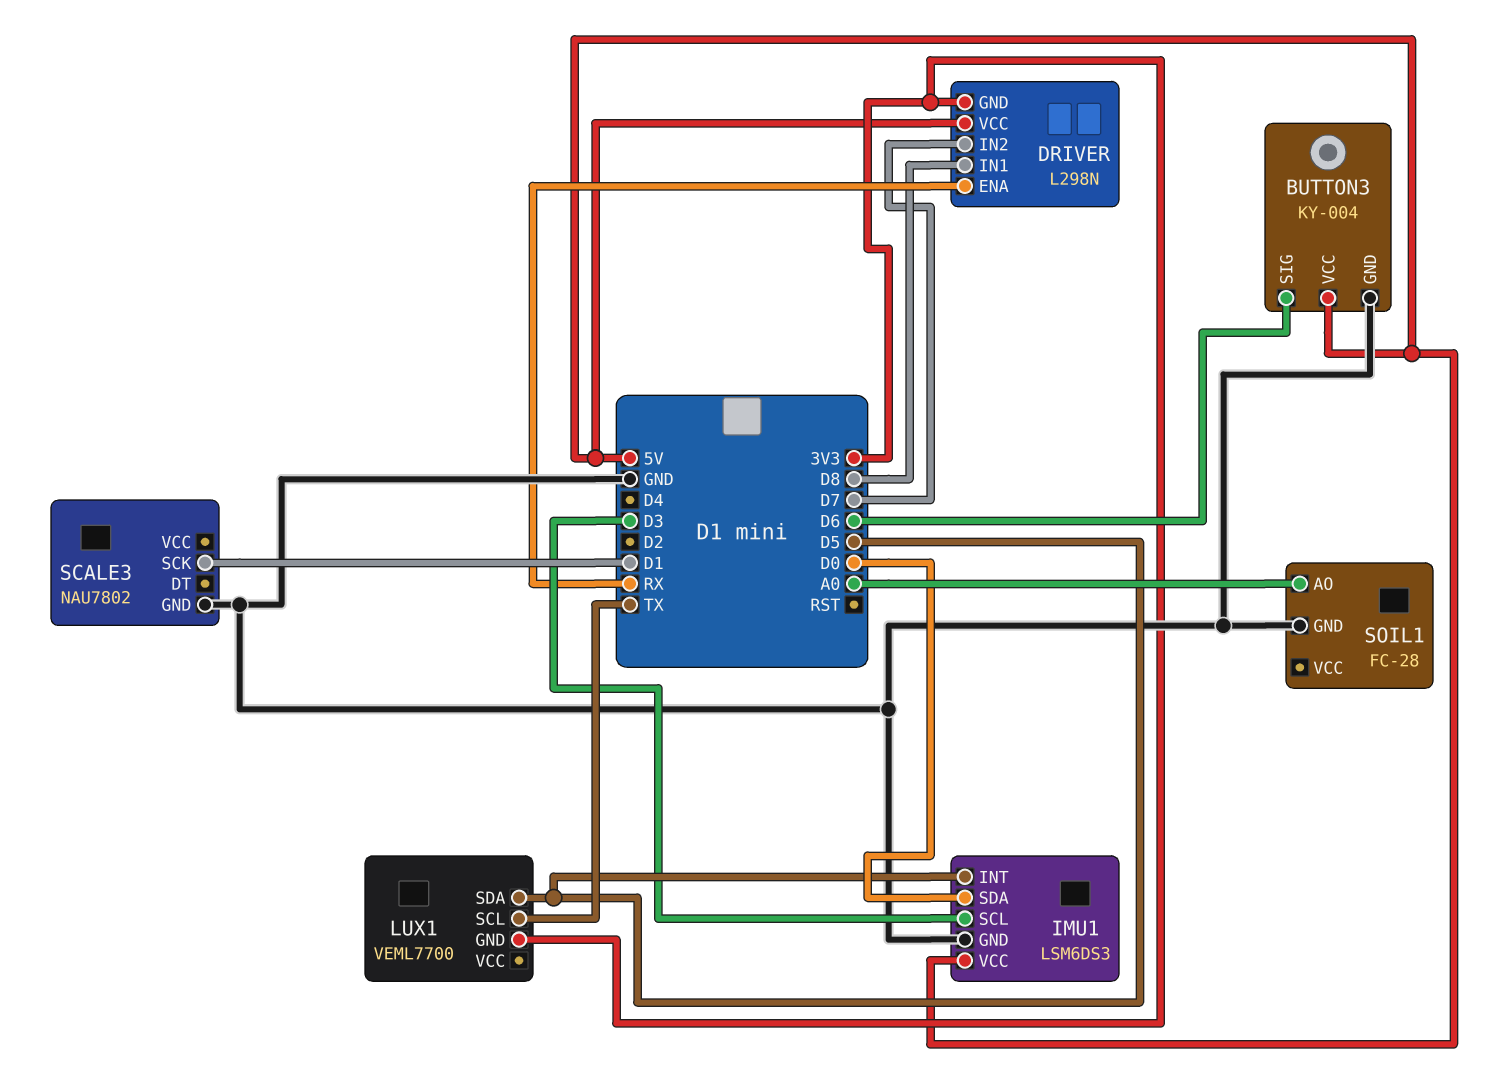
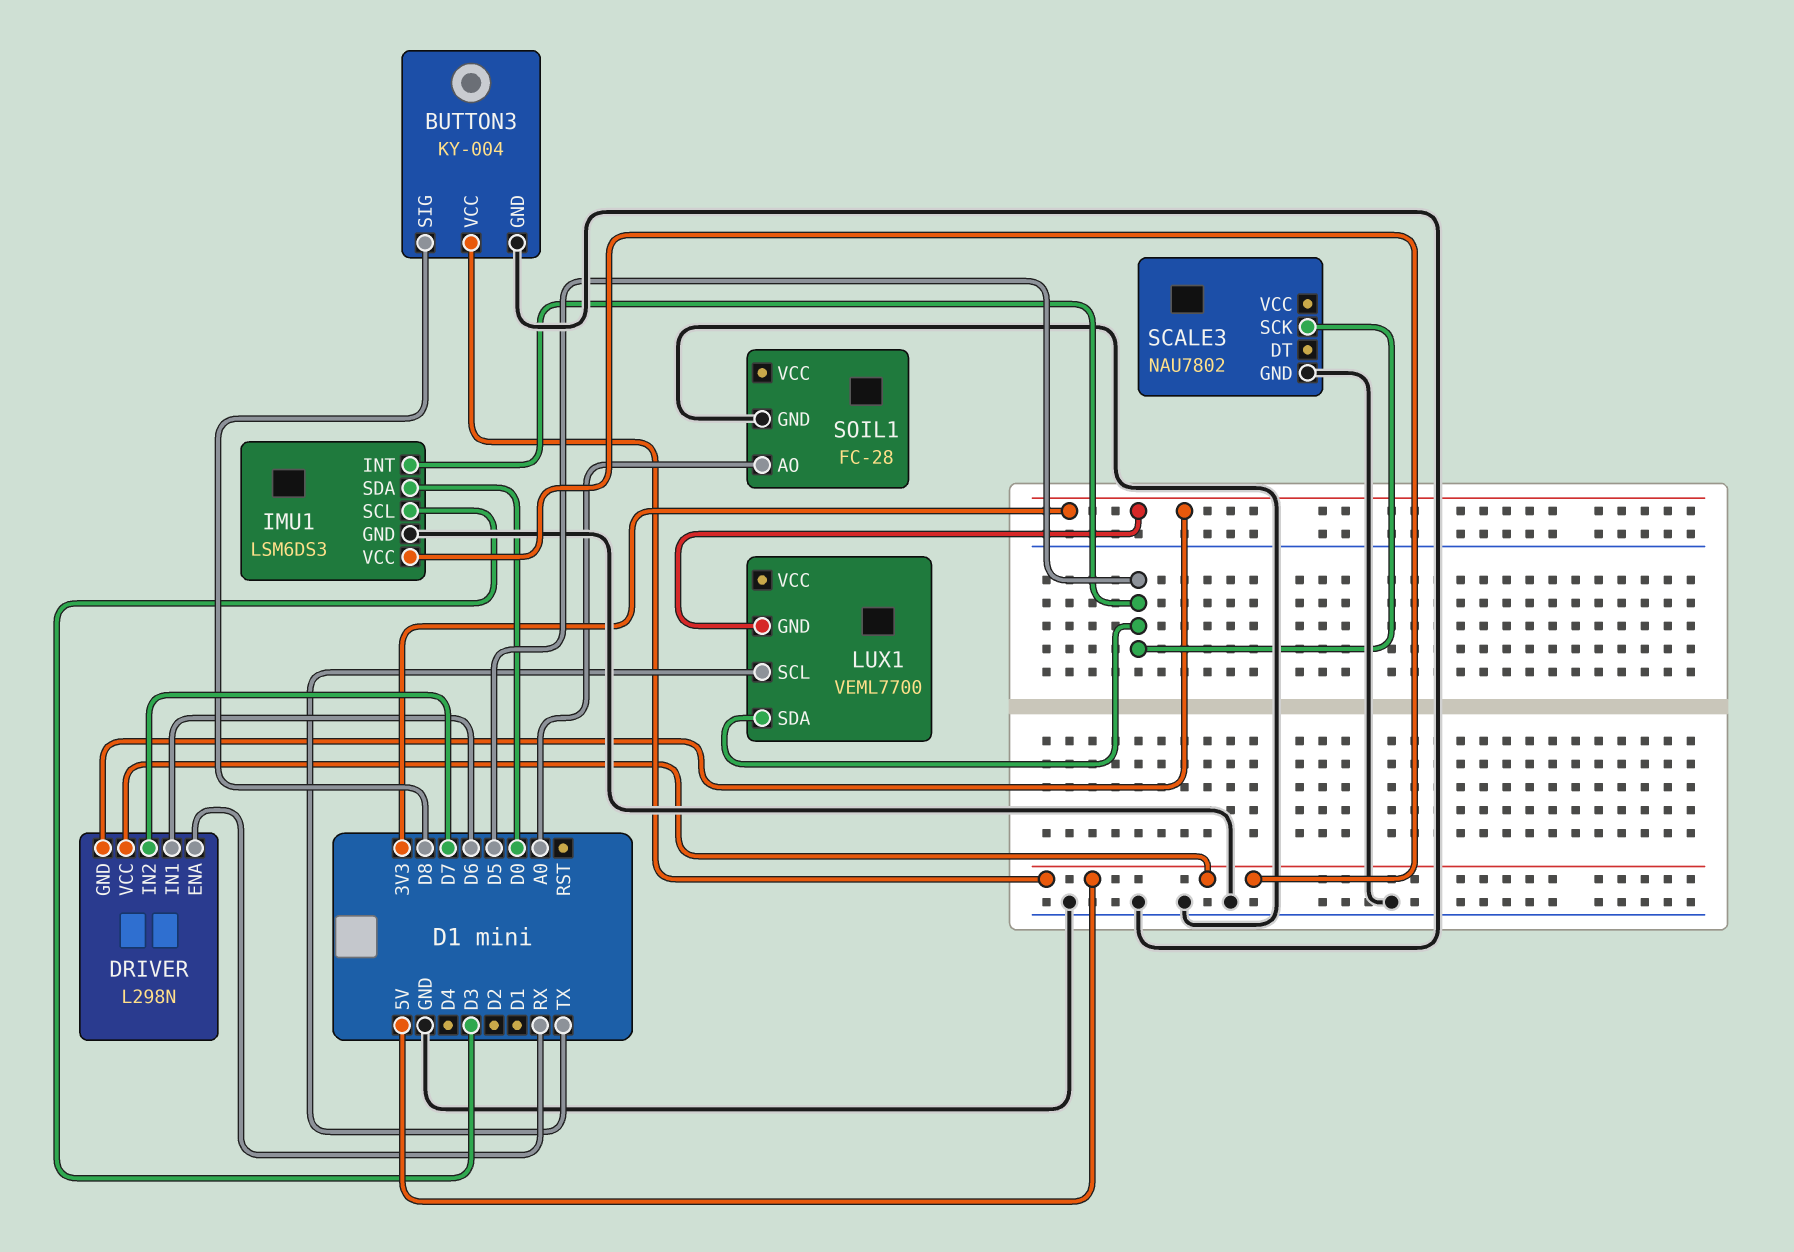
BUTTON3 pin SIG: D6 -> D8
DRIVER pin IN1: D8 -> D6
SCALE3 pin SCK: D1 -> D5

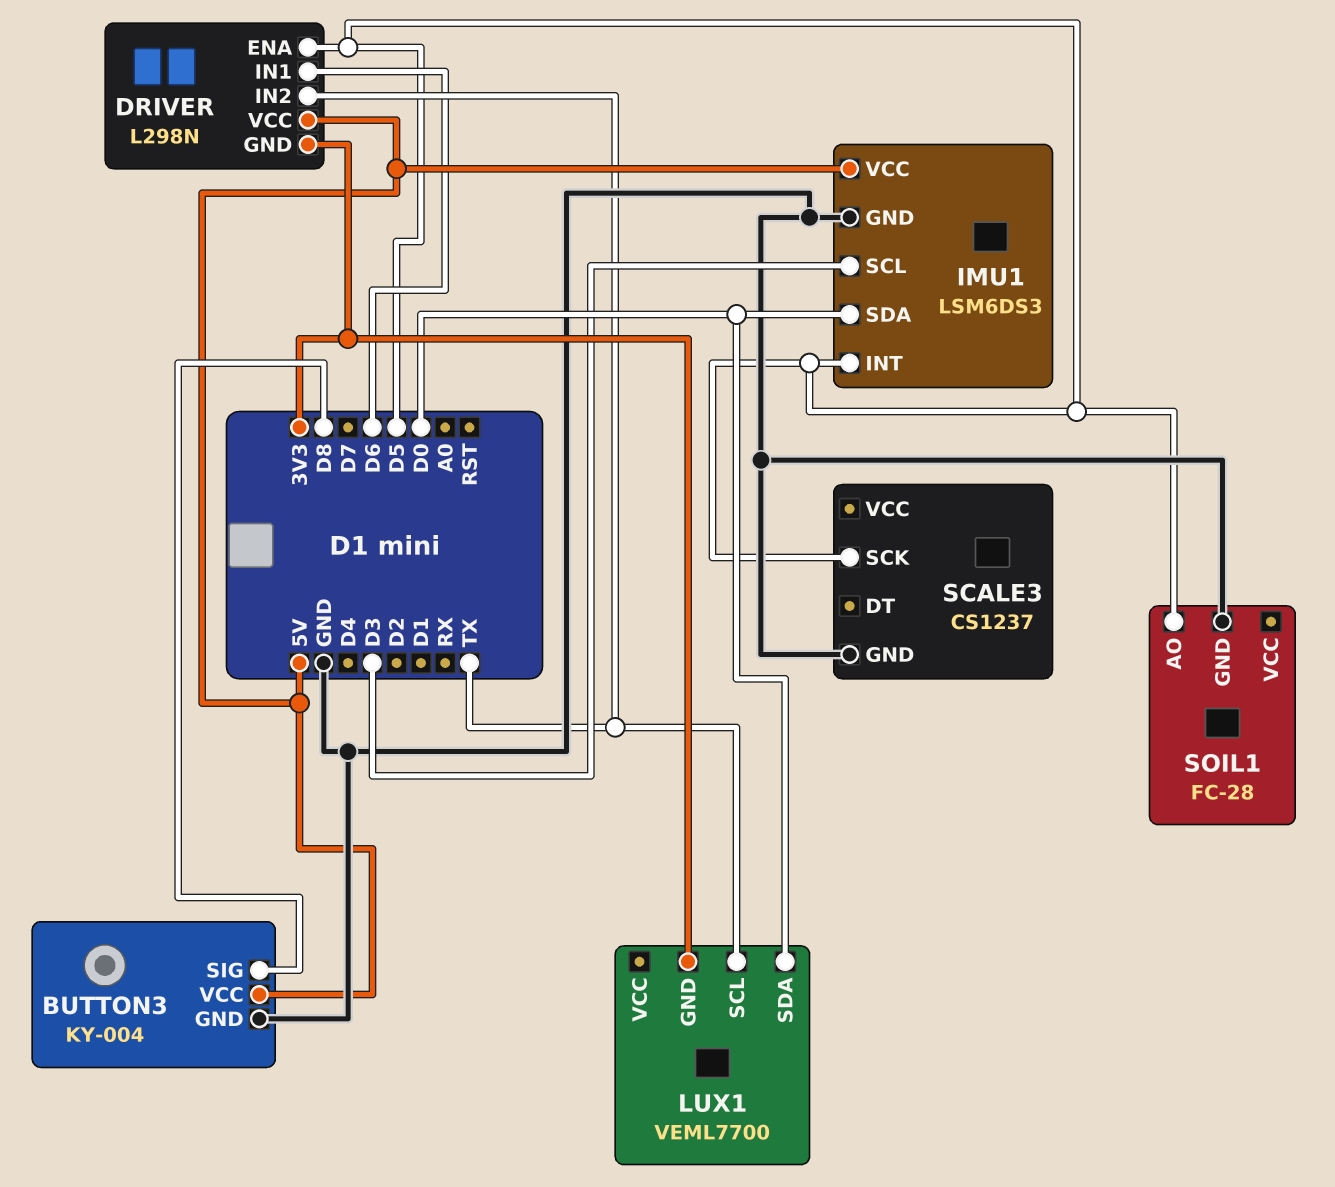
DRIVER pin ENA: RX -> D5
DRIVER pin IN2: D7 -> TX
LUX1 pin SDA: D5 -> D0
SCALE3: NAU7802 -> CS1237
SOIL1 pin AO: A0 -> D5

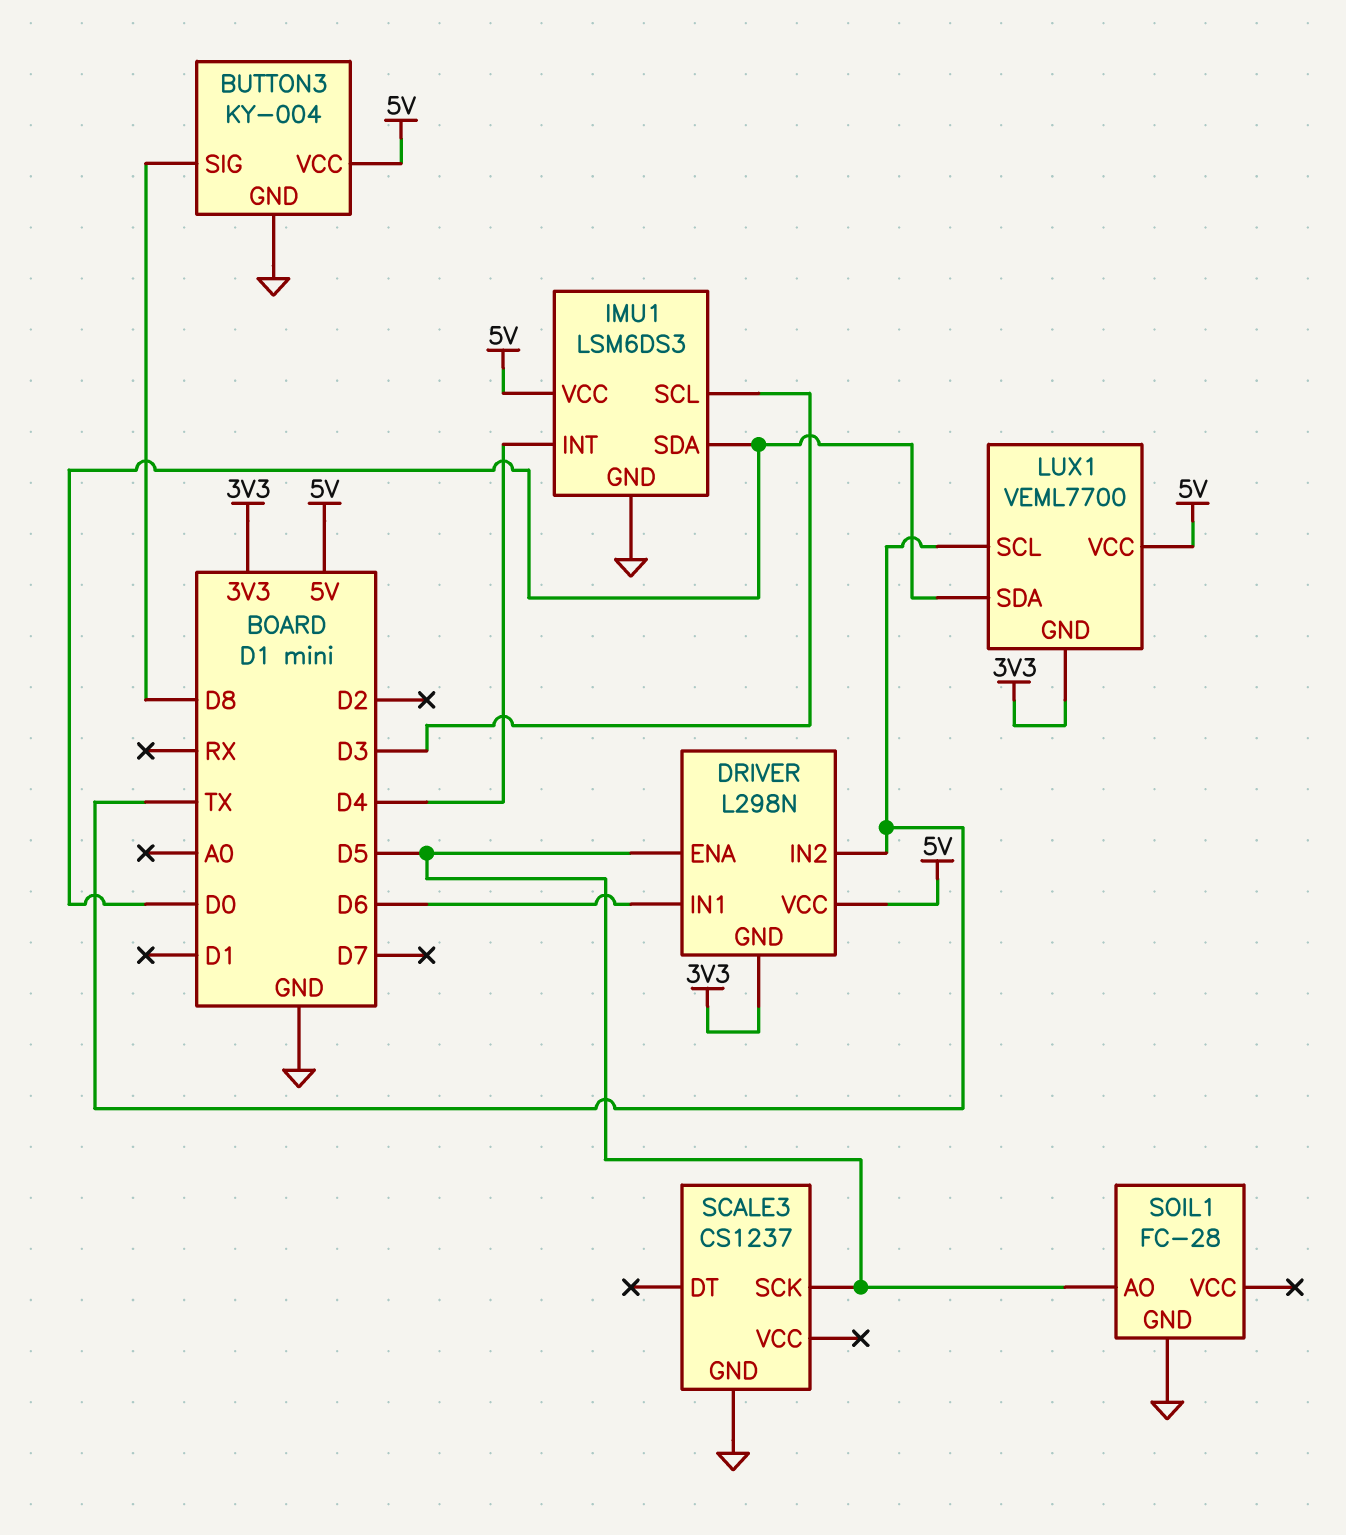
IMU1 pin INT: D5 -> D4
LUX1 pin VCC: none -> 5V

